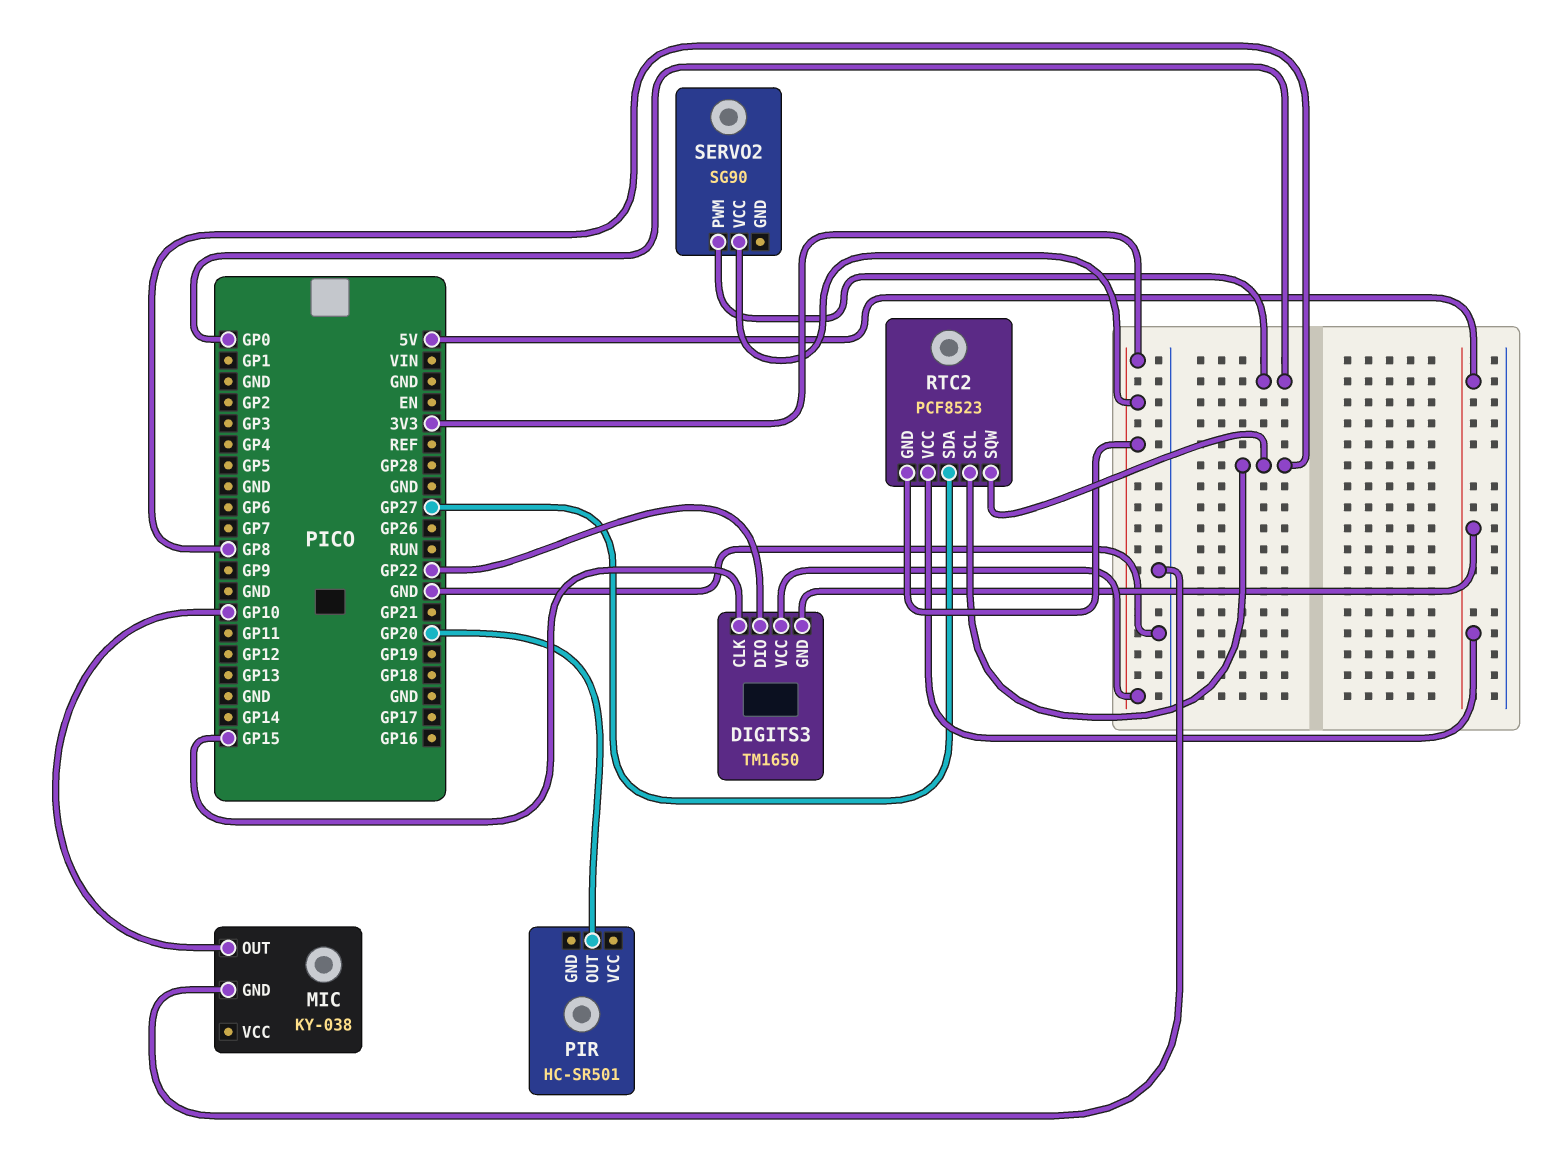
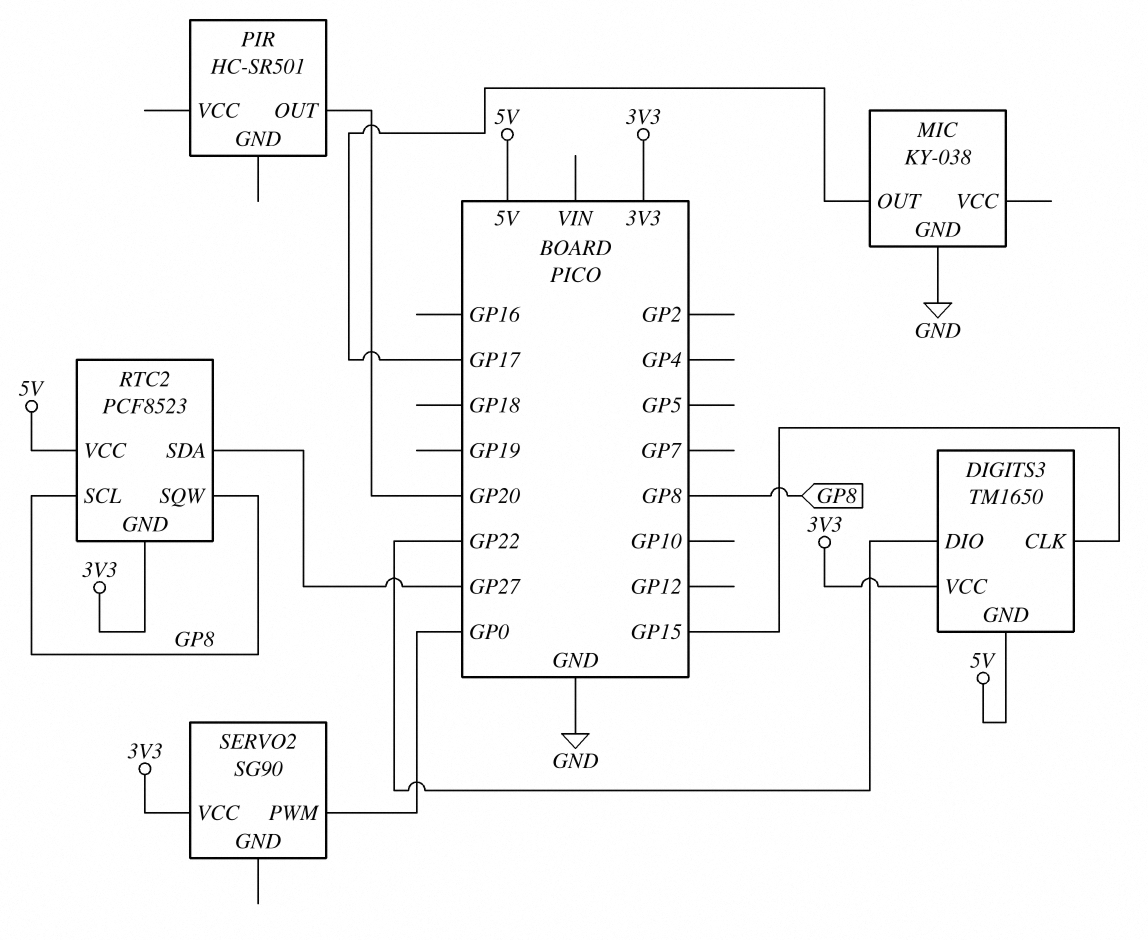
MIC pin OUT: GP10 -> GP17

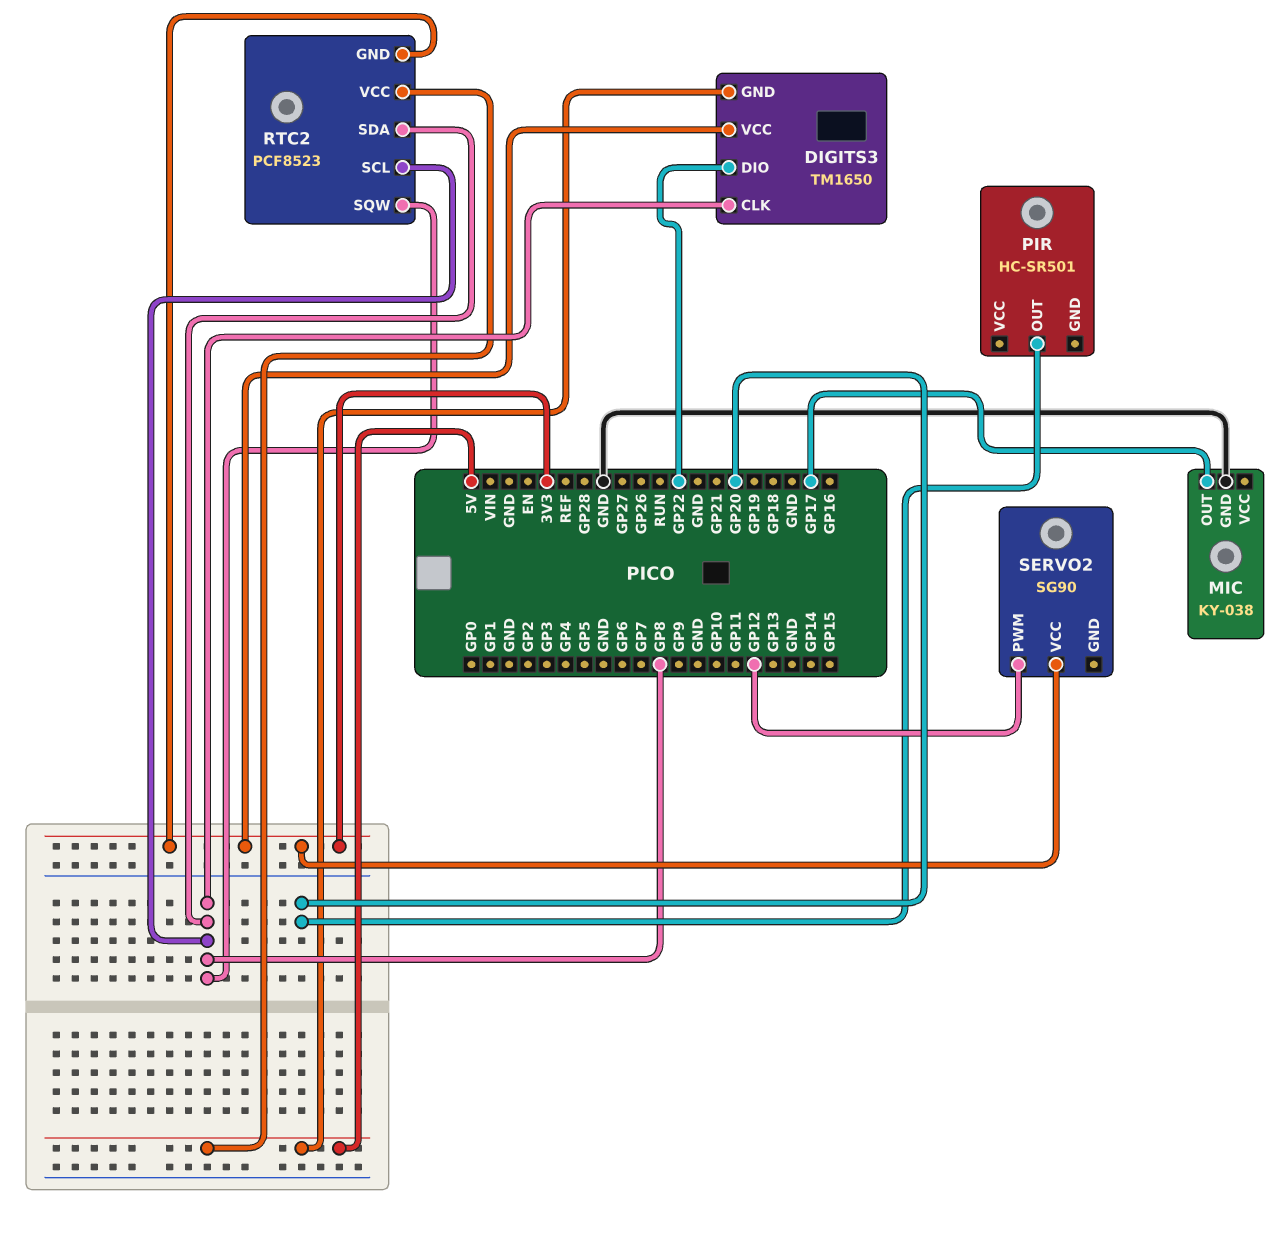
DIGITS3 pin CLK: GP15 -> GP8
RTC2 pin SDA: GP27 -> GP8
SERVO2 pin PWM: GP0 -> GP12

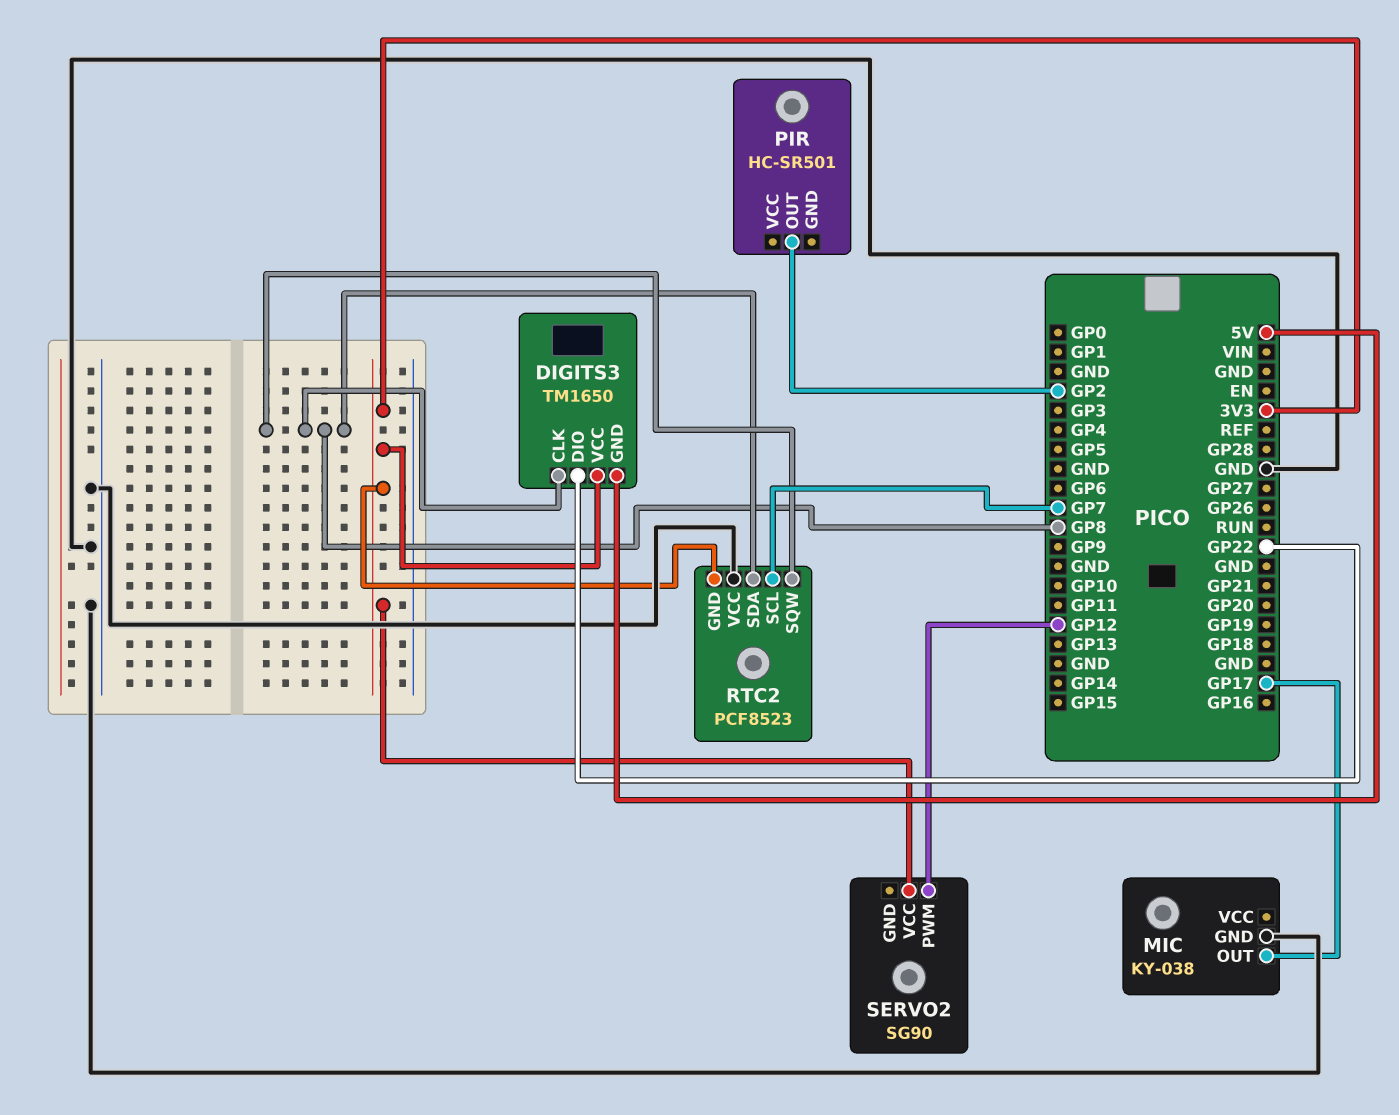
PIR pin OUT: GP20 -> GP2
RTC2 pin SCL: GP8 -> GP7
RTC2 pin VCC: 5V -> GND

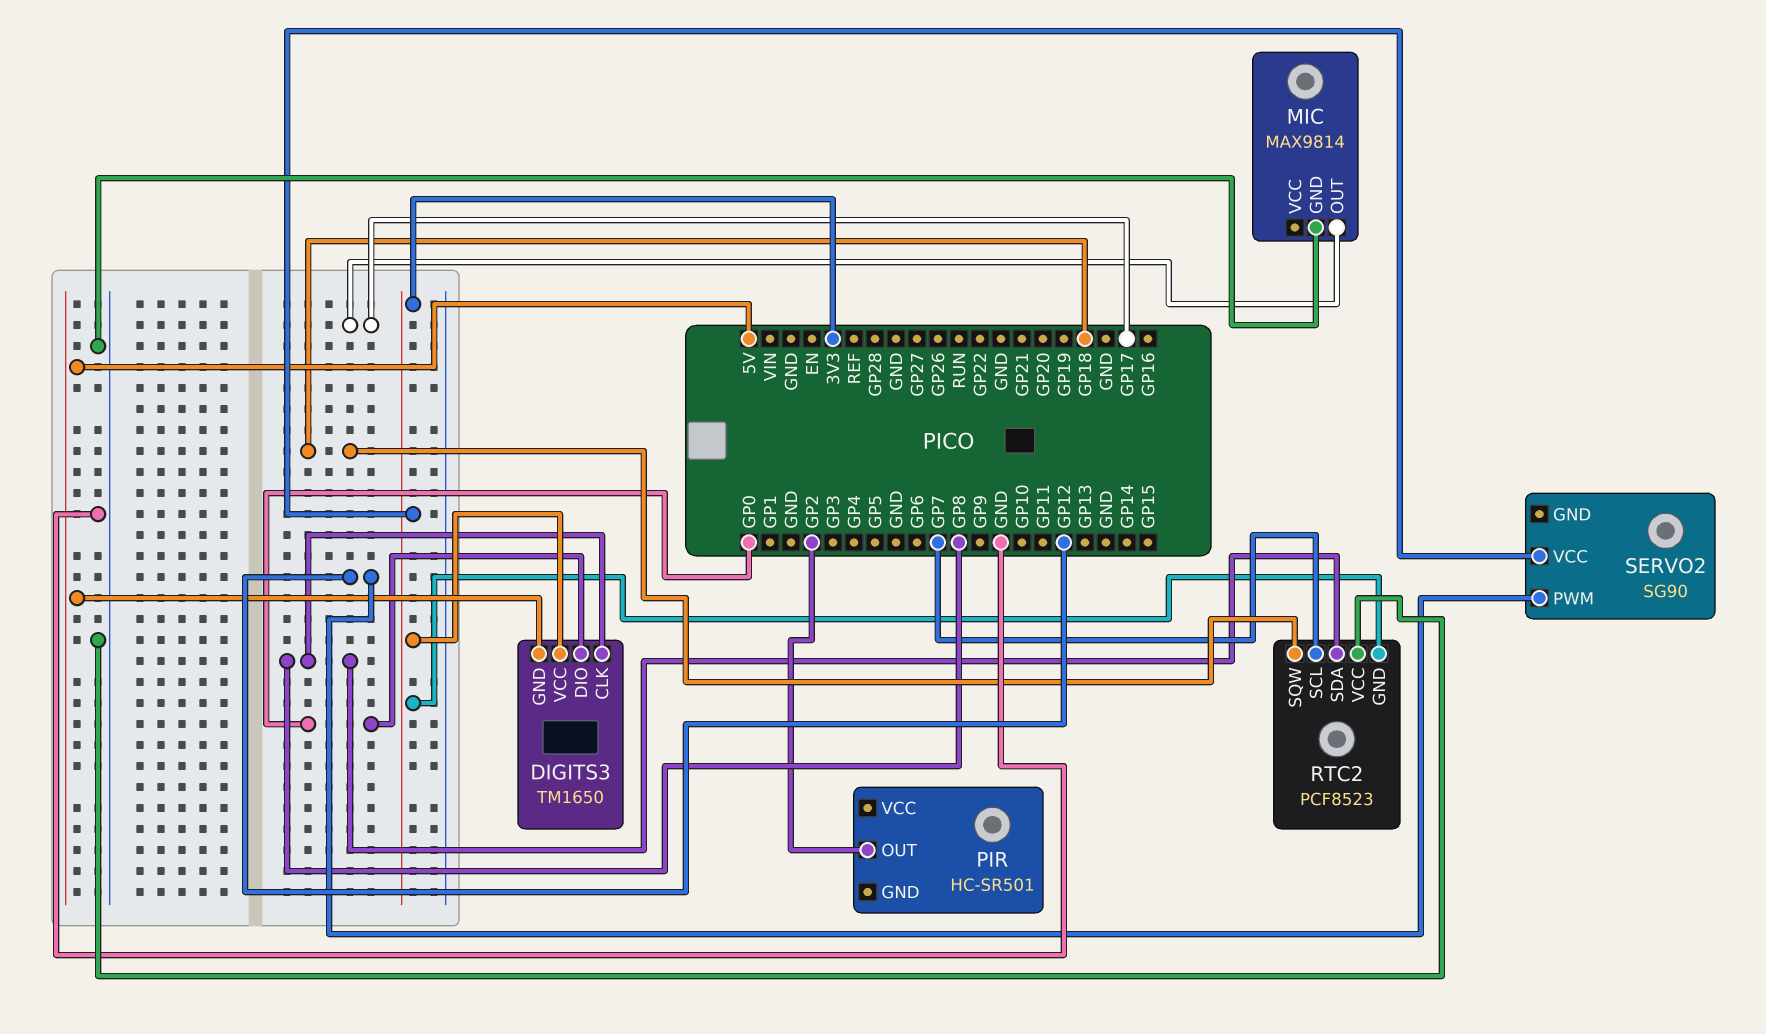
DIGITS3 pin DIO: GP22 -> GP0
MIC: KY-038 -> MAX9814
RTC2 pin SQW: GP8 -> GP18

